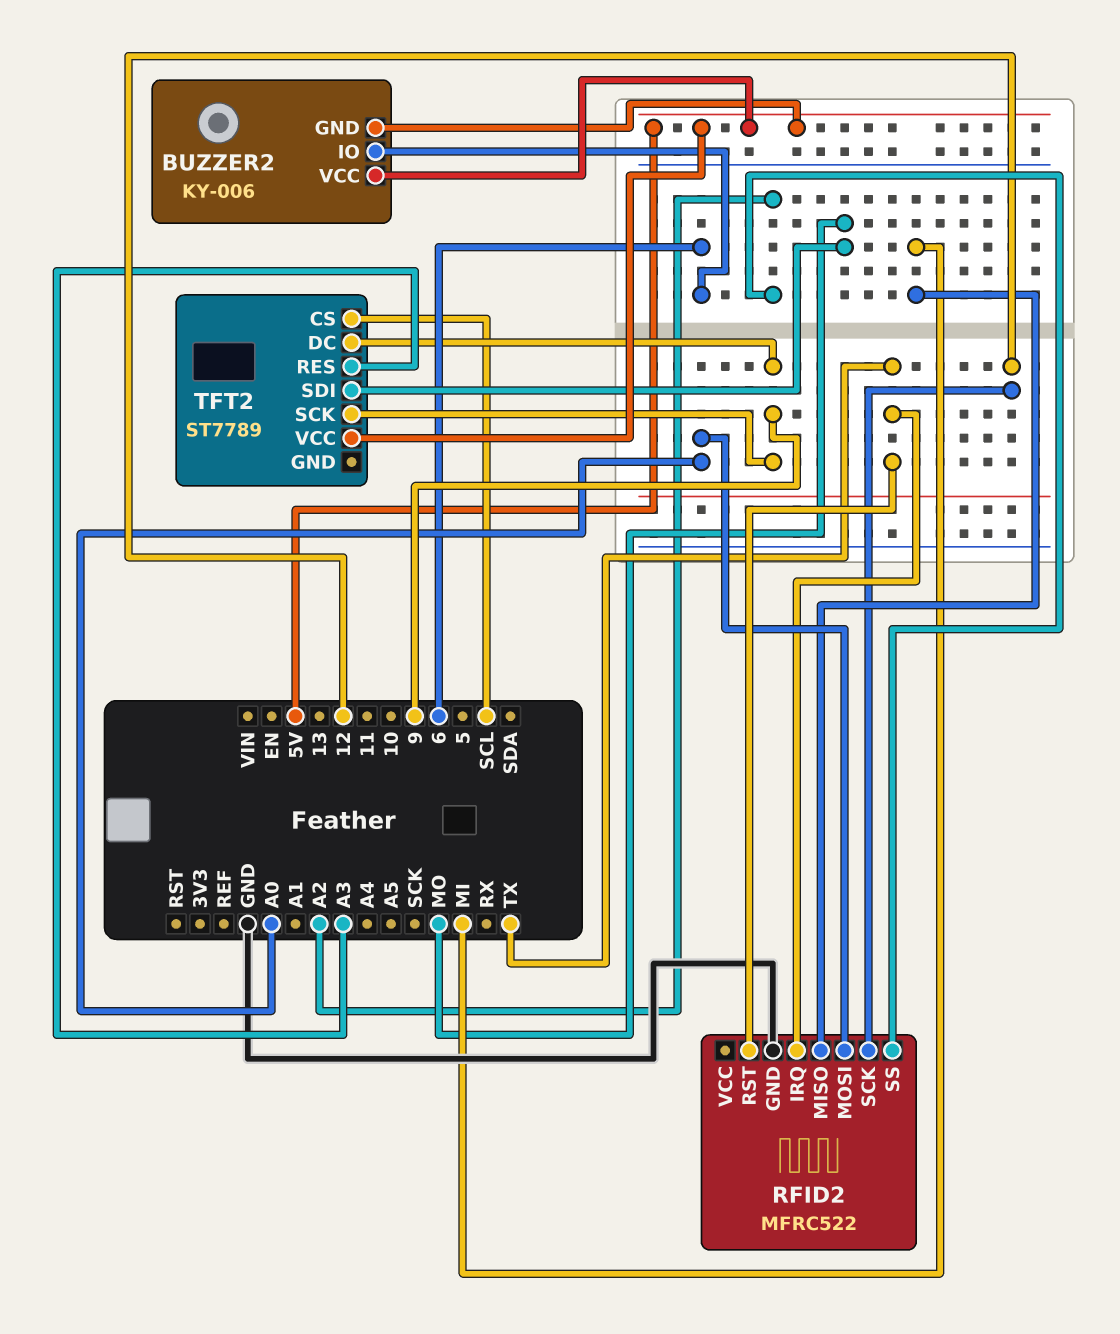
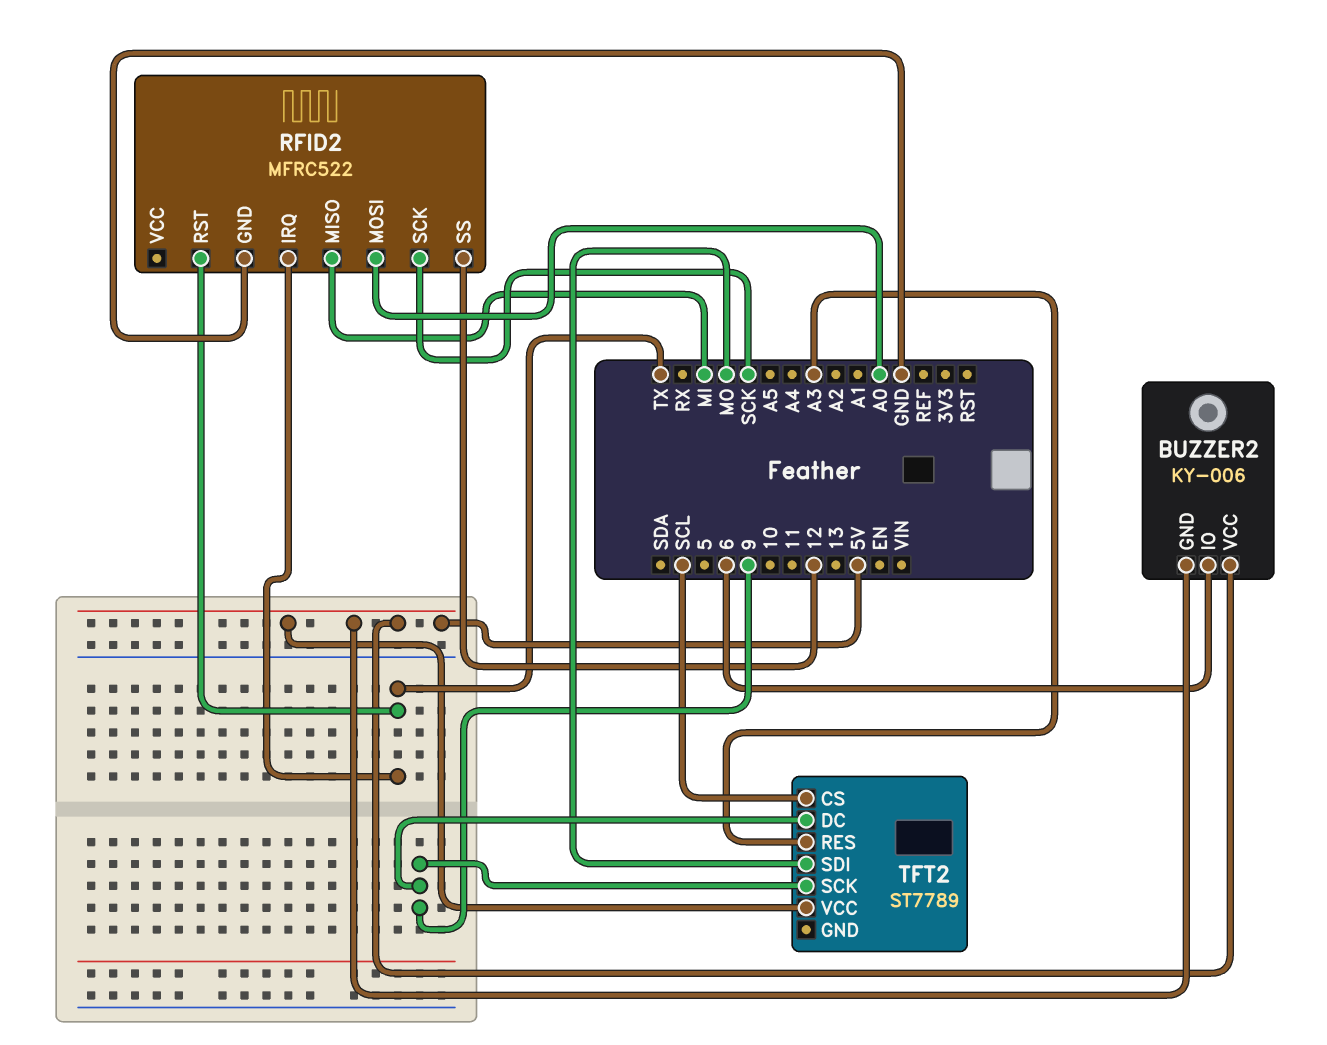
RFID2 pin SCK: 12 -> SCK
RFID2 pin SS: A2 -> 12

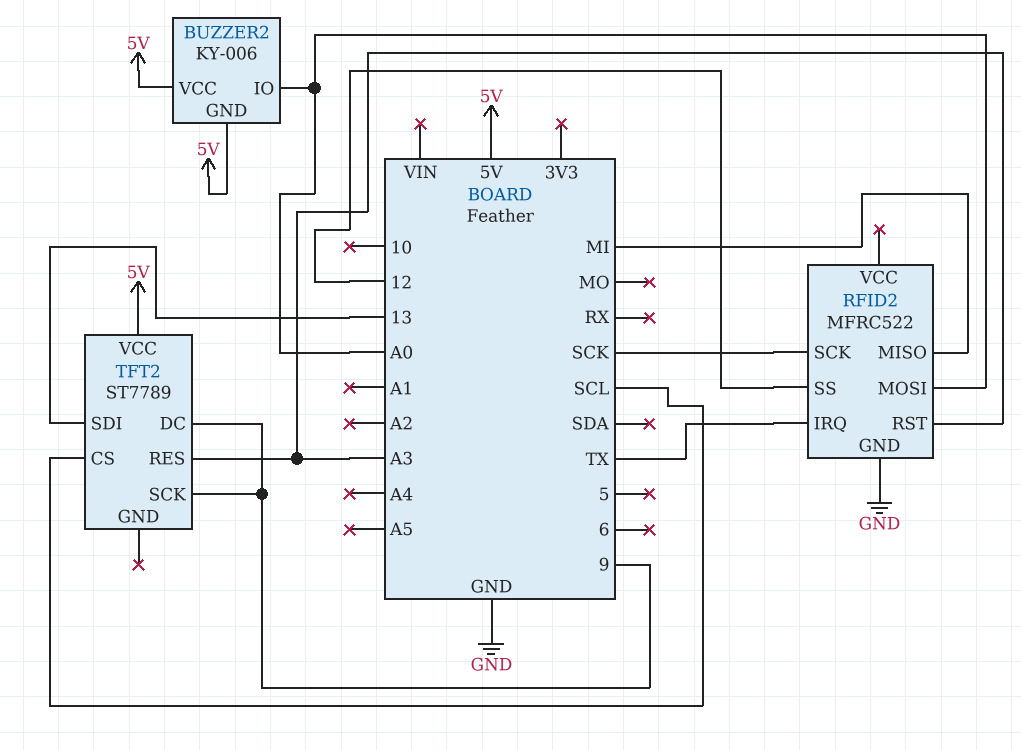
BUZZER2 pin IO: 6 -> A0
RFID2 pin RST: TX -> A3
TFT2 pin SDI: MO -> 13

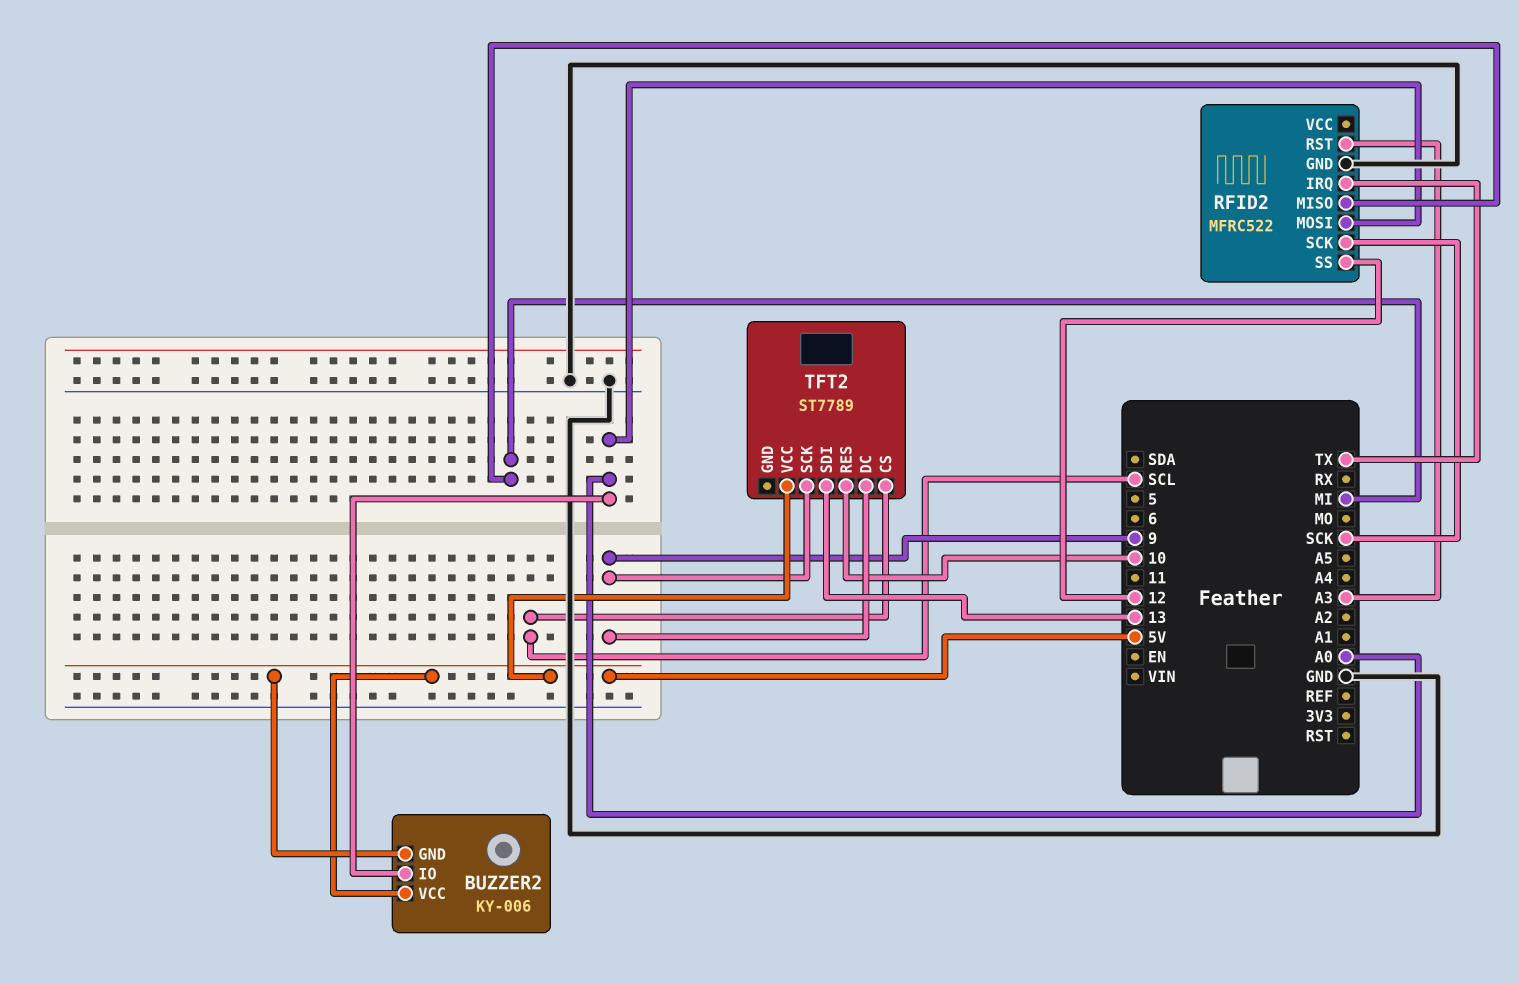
TFT2 pin RES: A3 -> 10

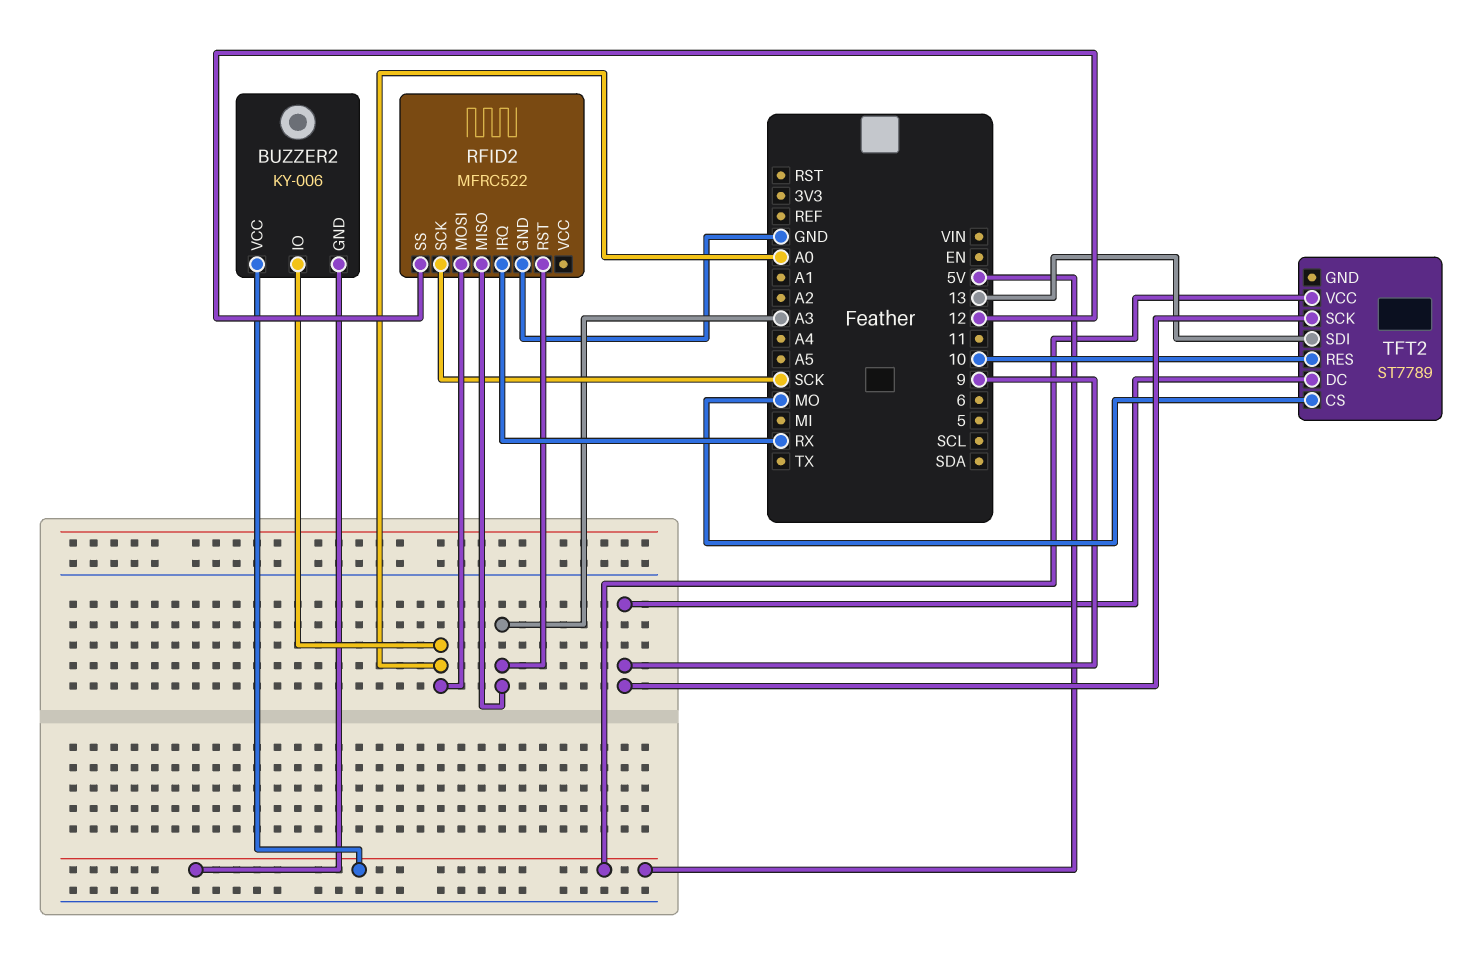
RFID2 pin IRQ: TX -> RX
RFID2 pin MISO: MI -> A3
TFT2 pin CS: SCL -> MO

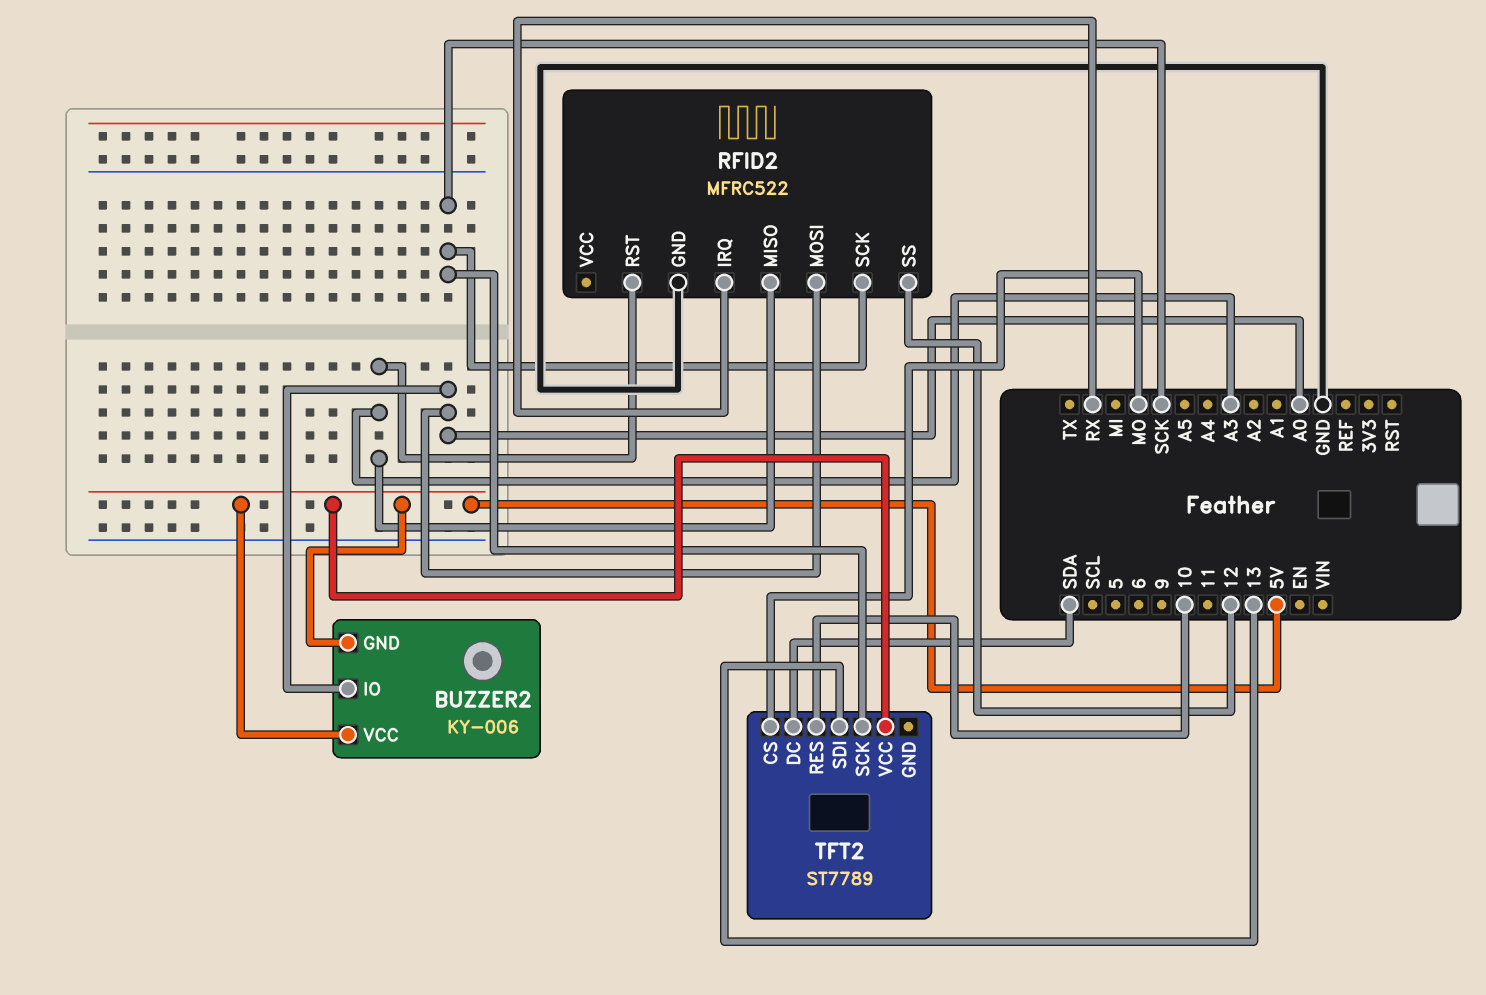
TFT2 pin DC: 9 -> SDA
TFT2 pin SCK: 9 -> SCK

